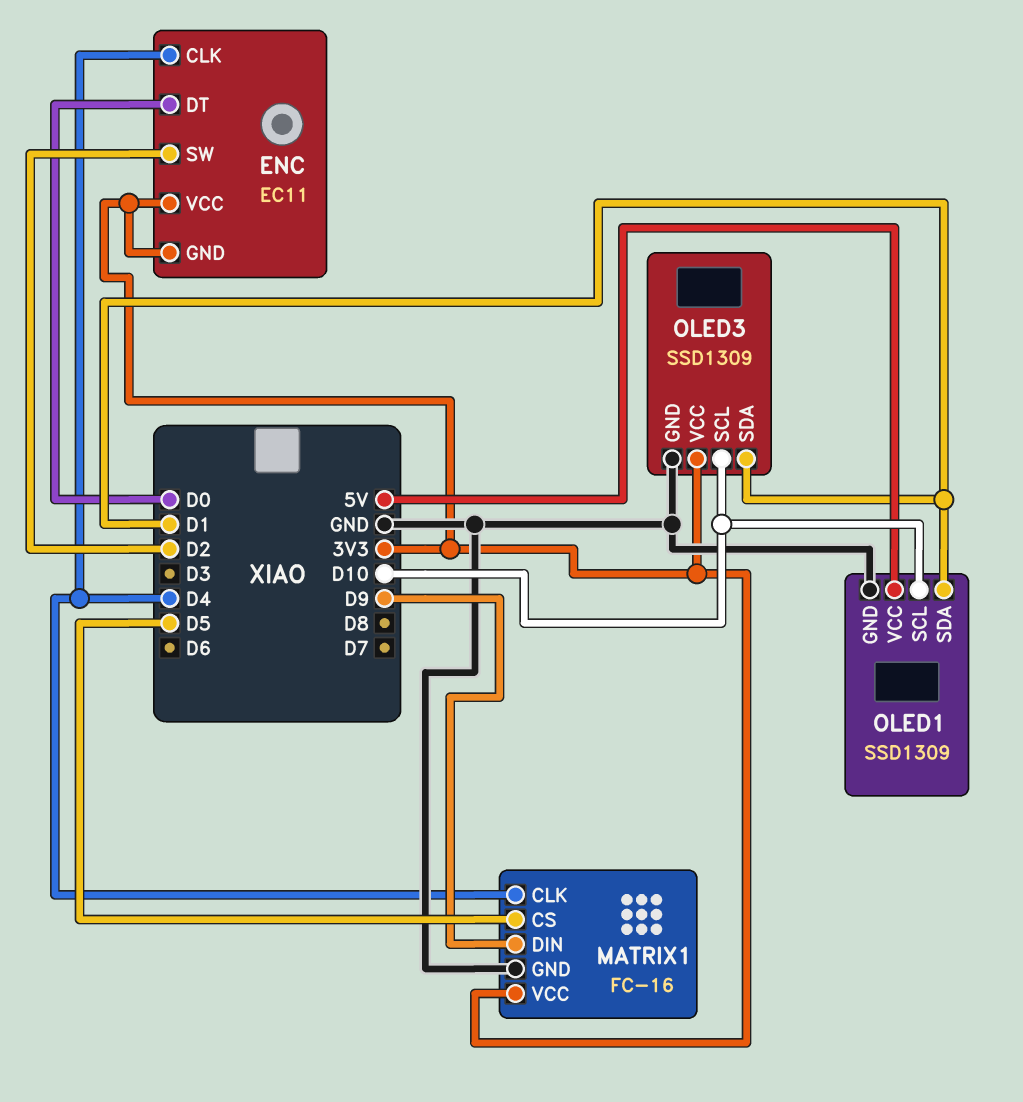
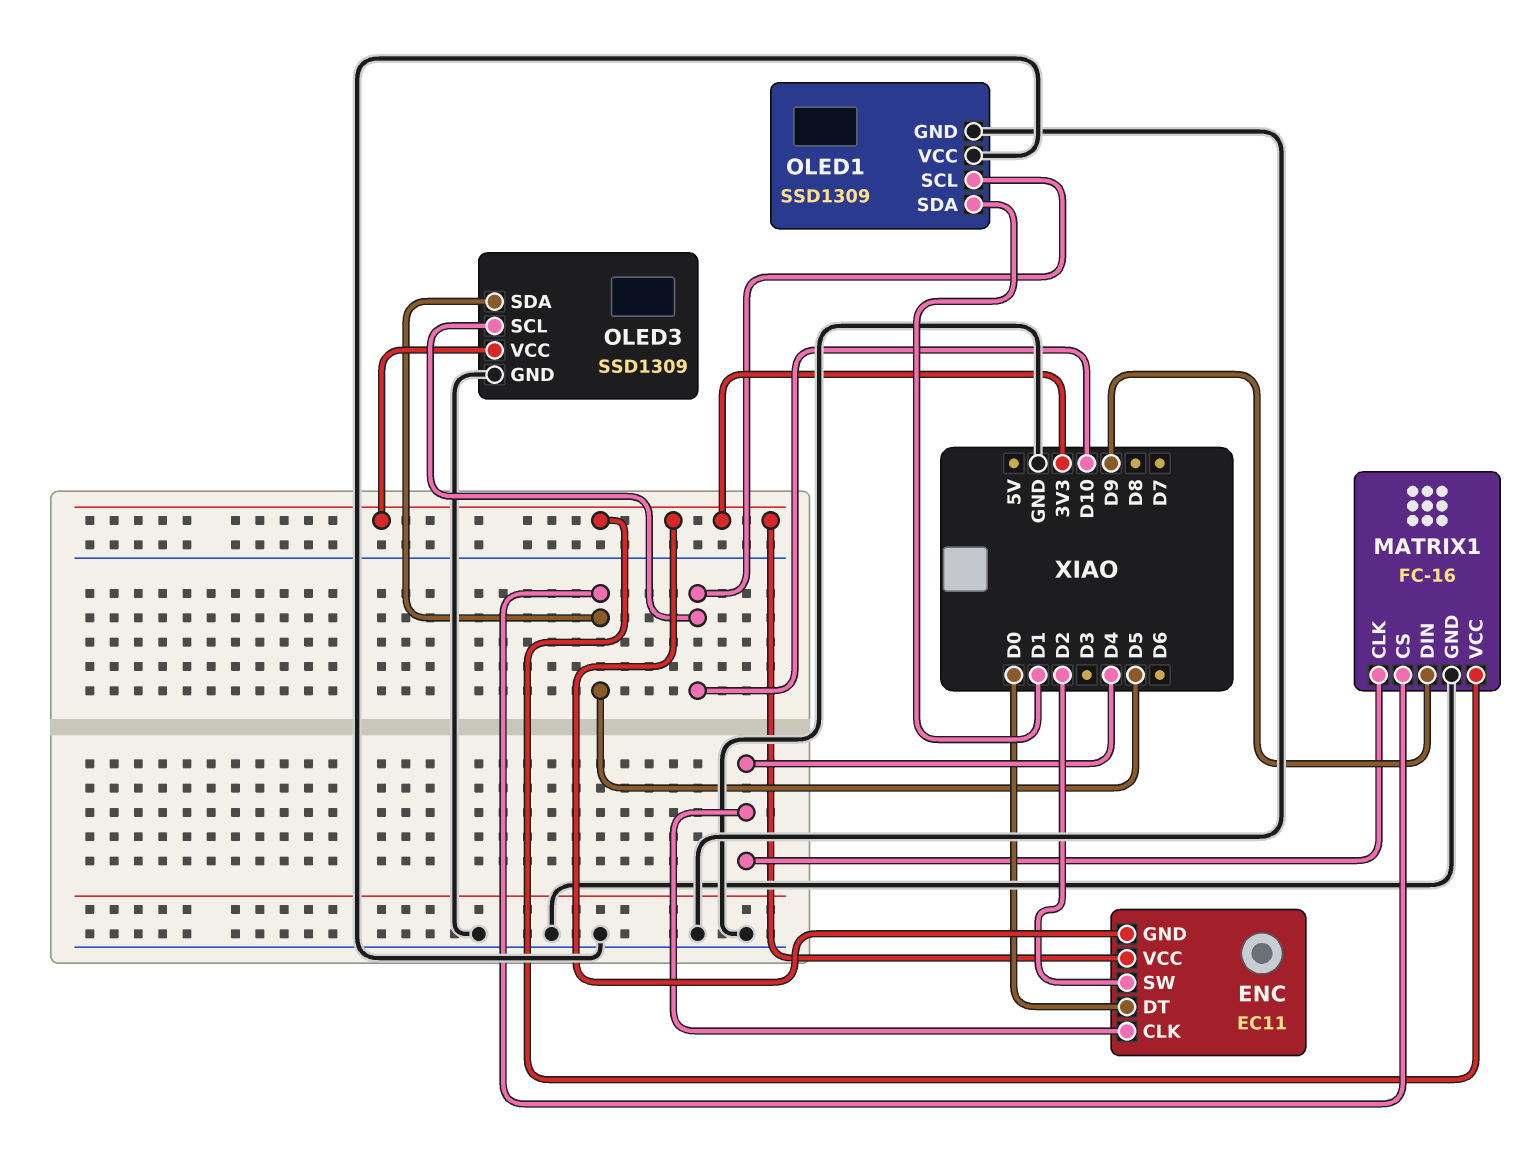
OLED1 pin VCC: 5V -> GND
OLED3 pin SDA: D1 -> D5

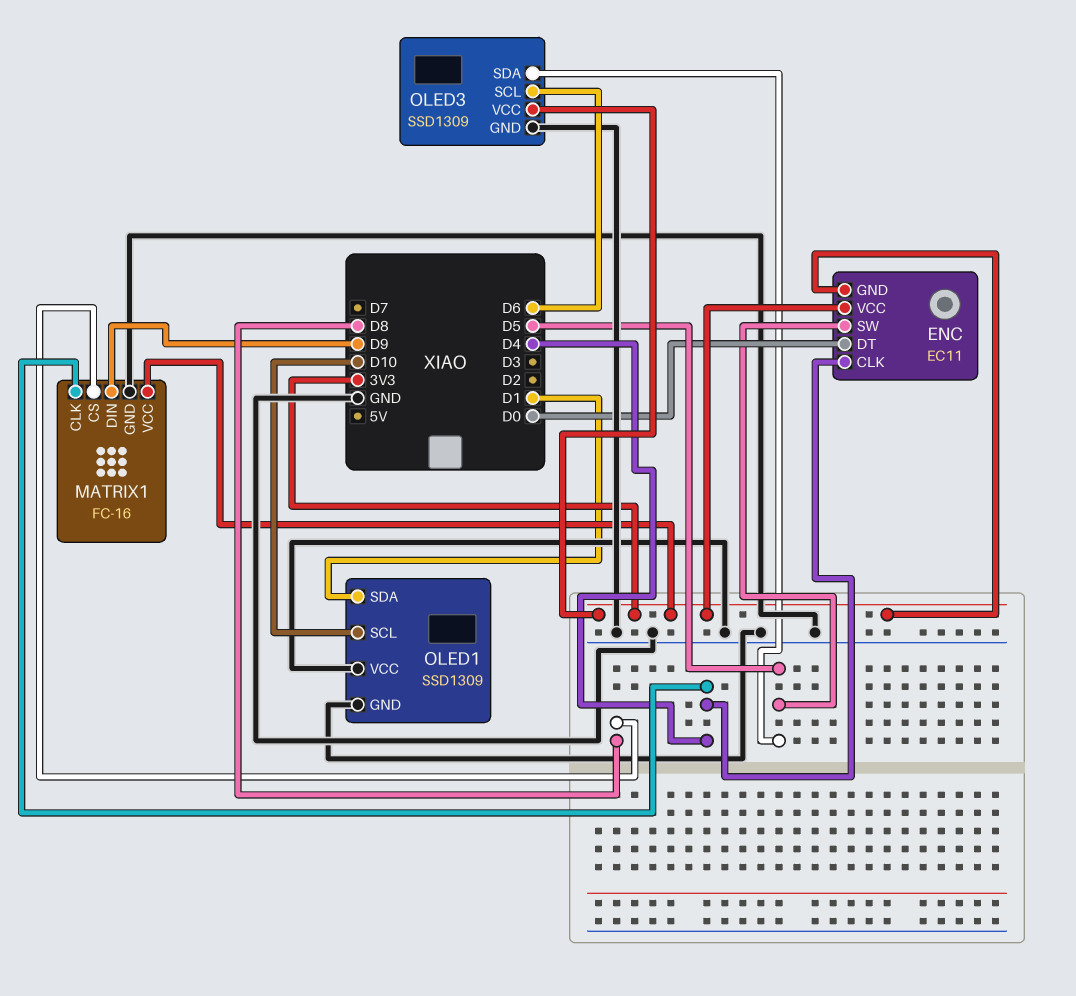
ENC pin SW: D2 -> D5
MATRIX1 pin CS: D5 -> D8
OLED3 pin SCL: D10 -> D6

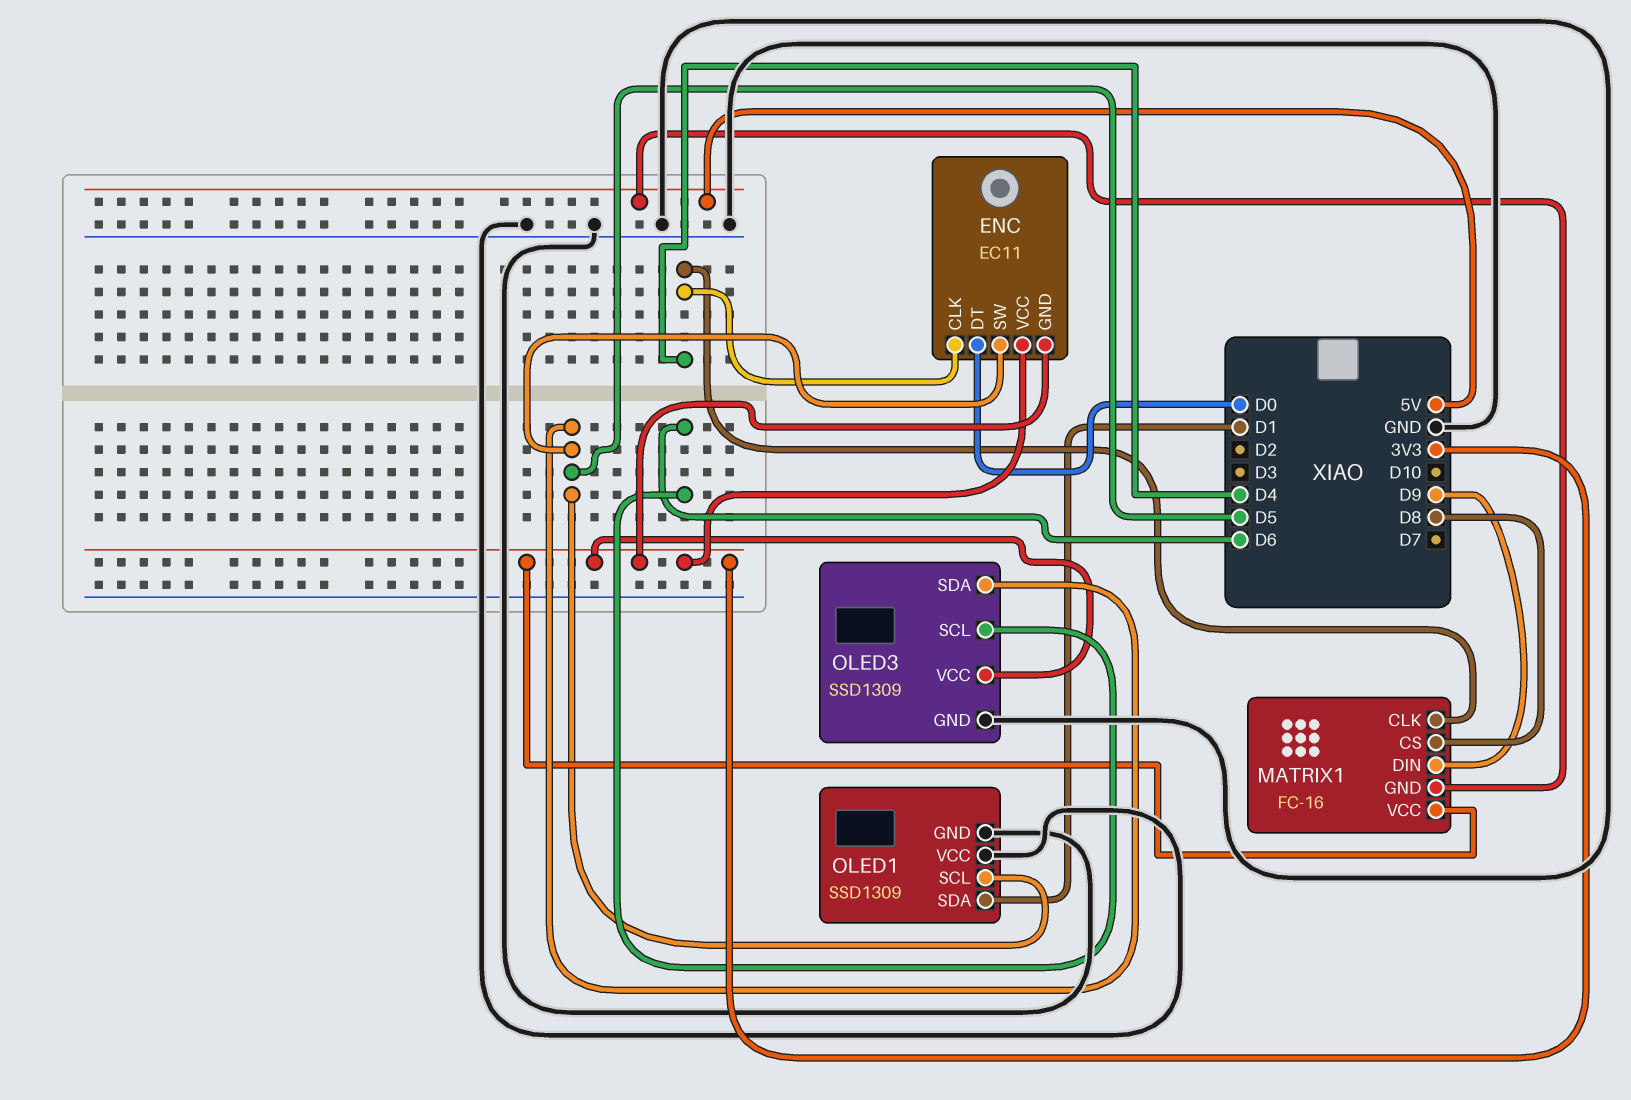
MATRIX1 pin GND: GND -> 5V
OLED1 pin SCL: D10 -> D5

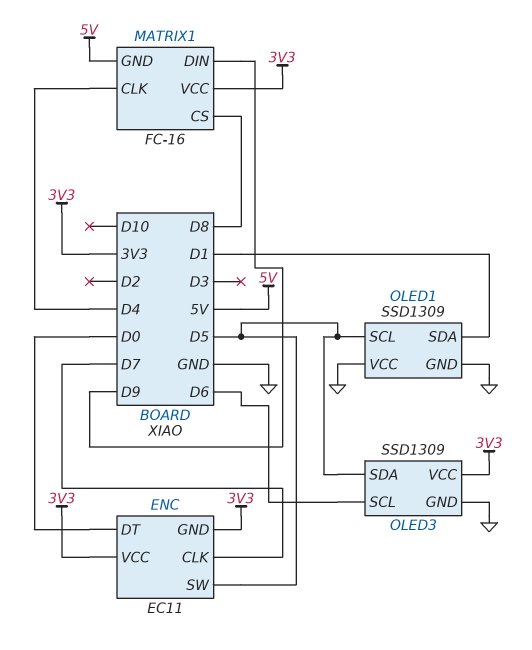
ENC pin CLK: D4 -> D7

